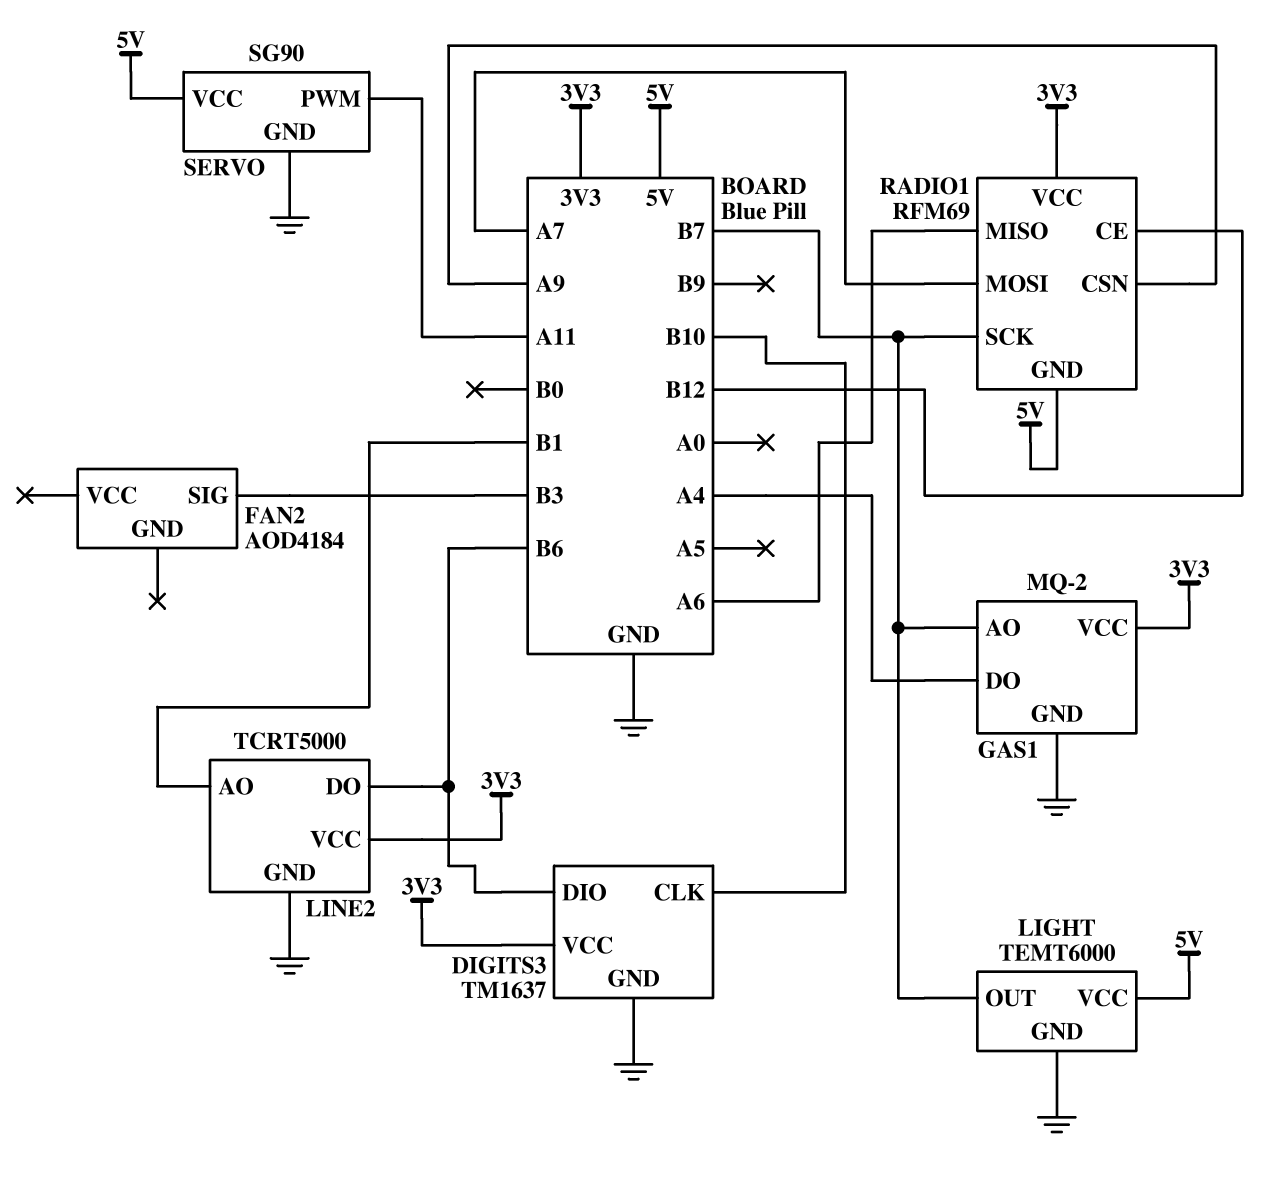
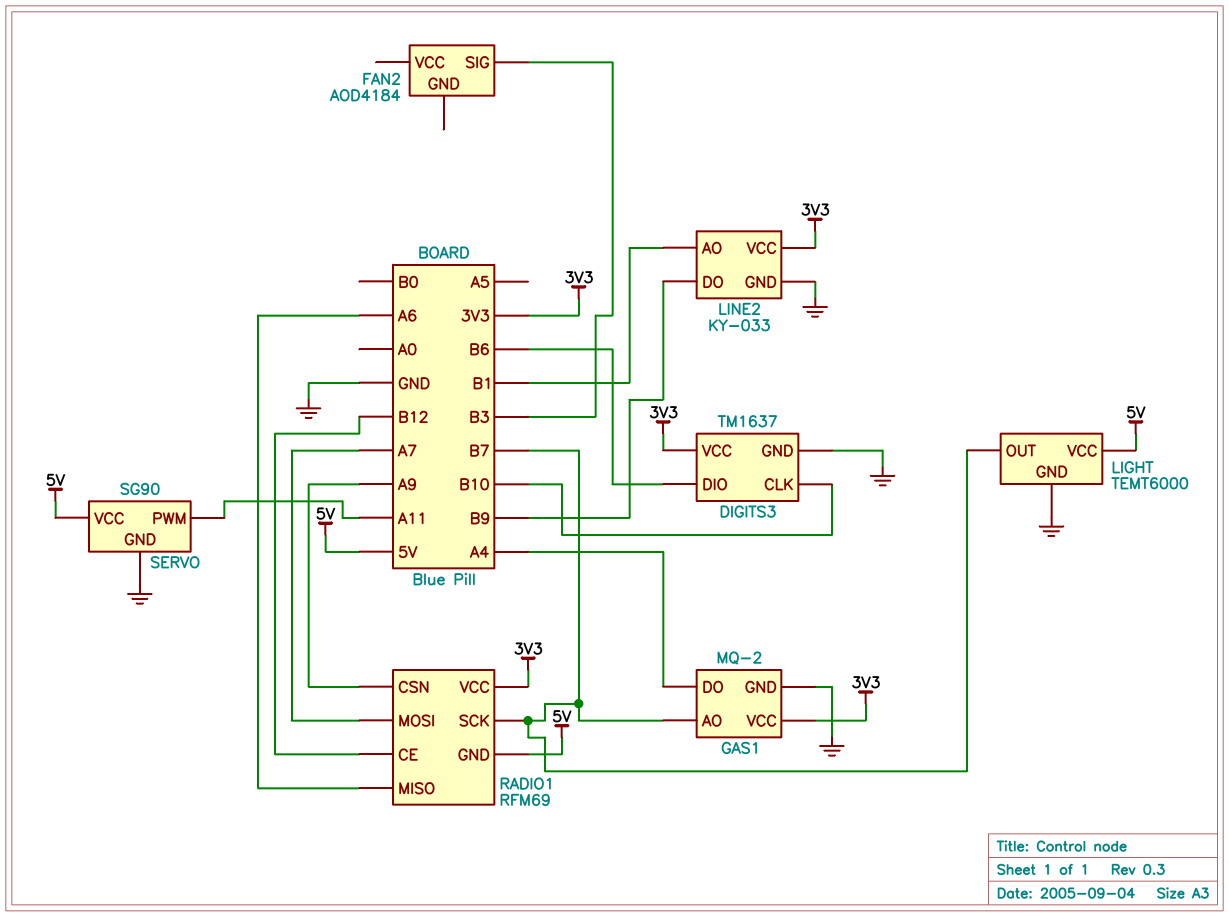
LINE2: TCRT5000 -> KY-033
LINE2 pin DO: B6 -> B9

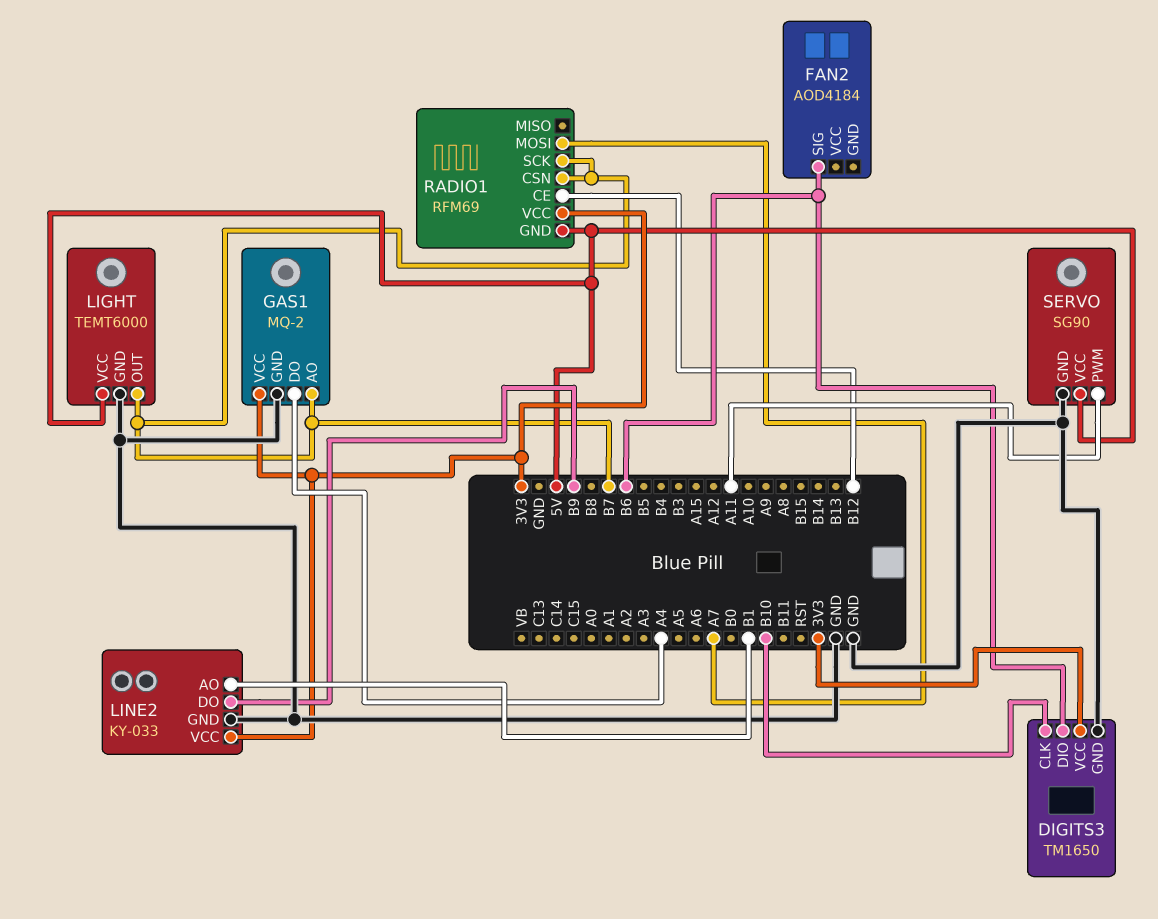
DIGITS3: TM1637 -> TM1650
FAN2 pin SIG: B3 -> B6
RADIO1 pin CSN: A9 -> B7
RADIO1 pin MISO: A6 -> none

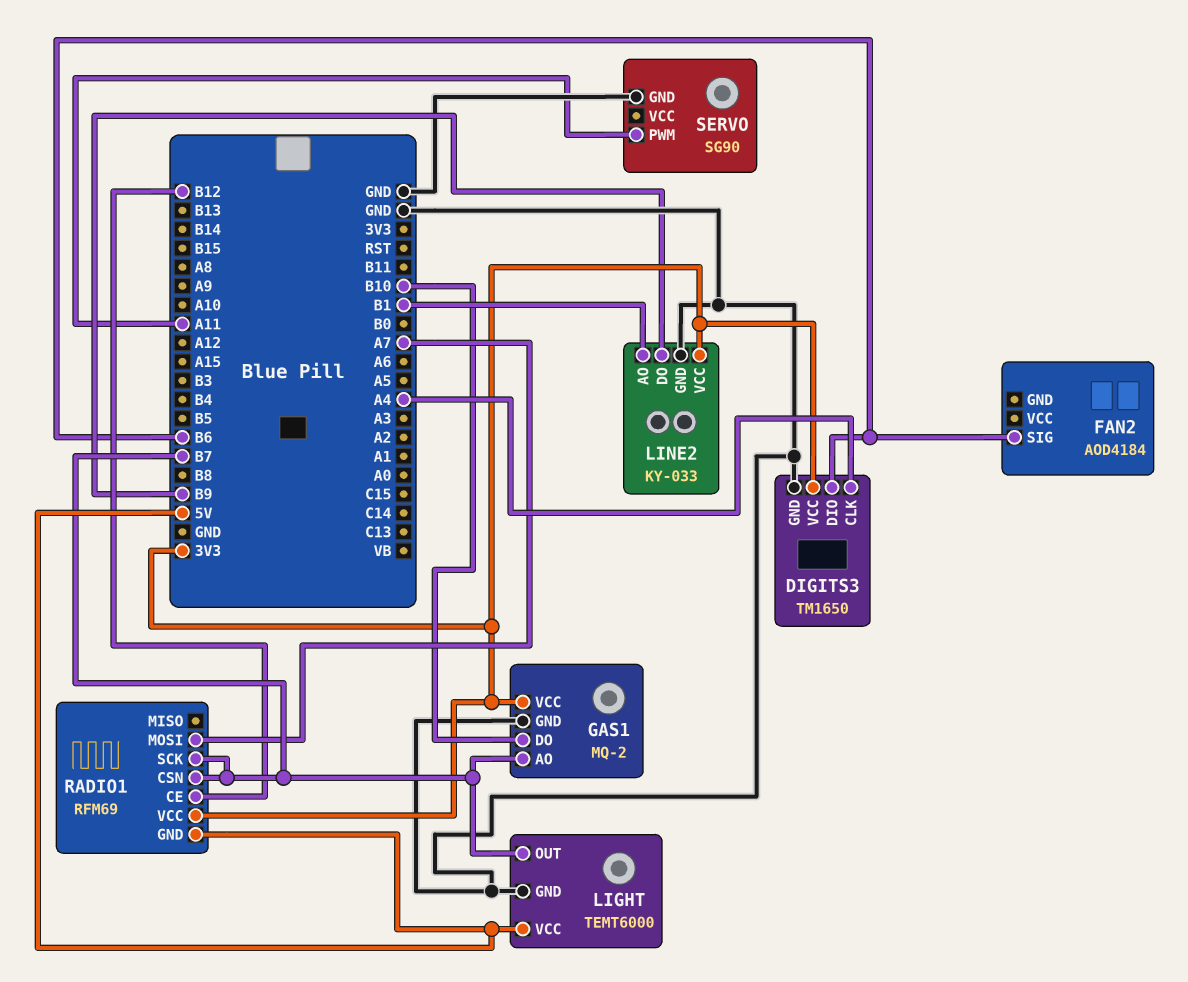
DIGITS3 pin CLK: B10 -> A4
GAS1 pin DO: A4 -> B10
SERVO pin VCC: 5V -> none

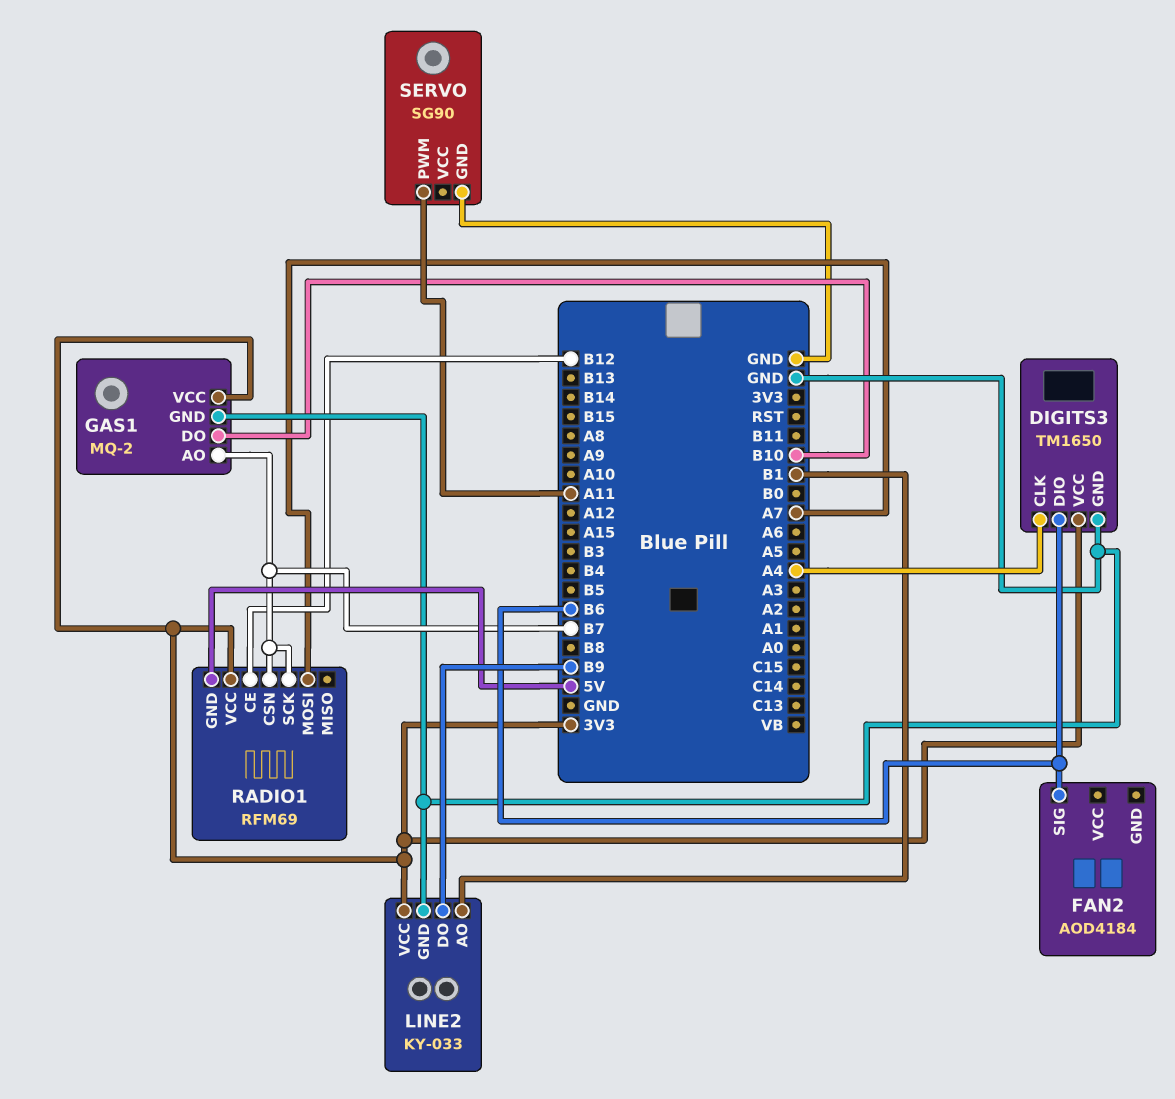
LIGHT: TEMT6000 -> none
LIGHT pin GND: GND -> none
LIGHT pin OUT: B7 -> none
LIGHT pin VCC: 5V -> none

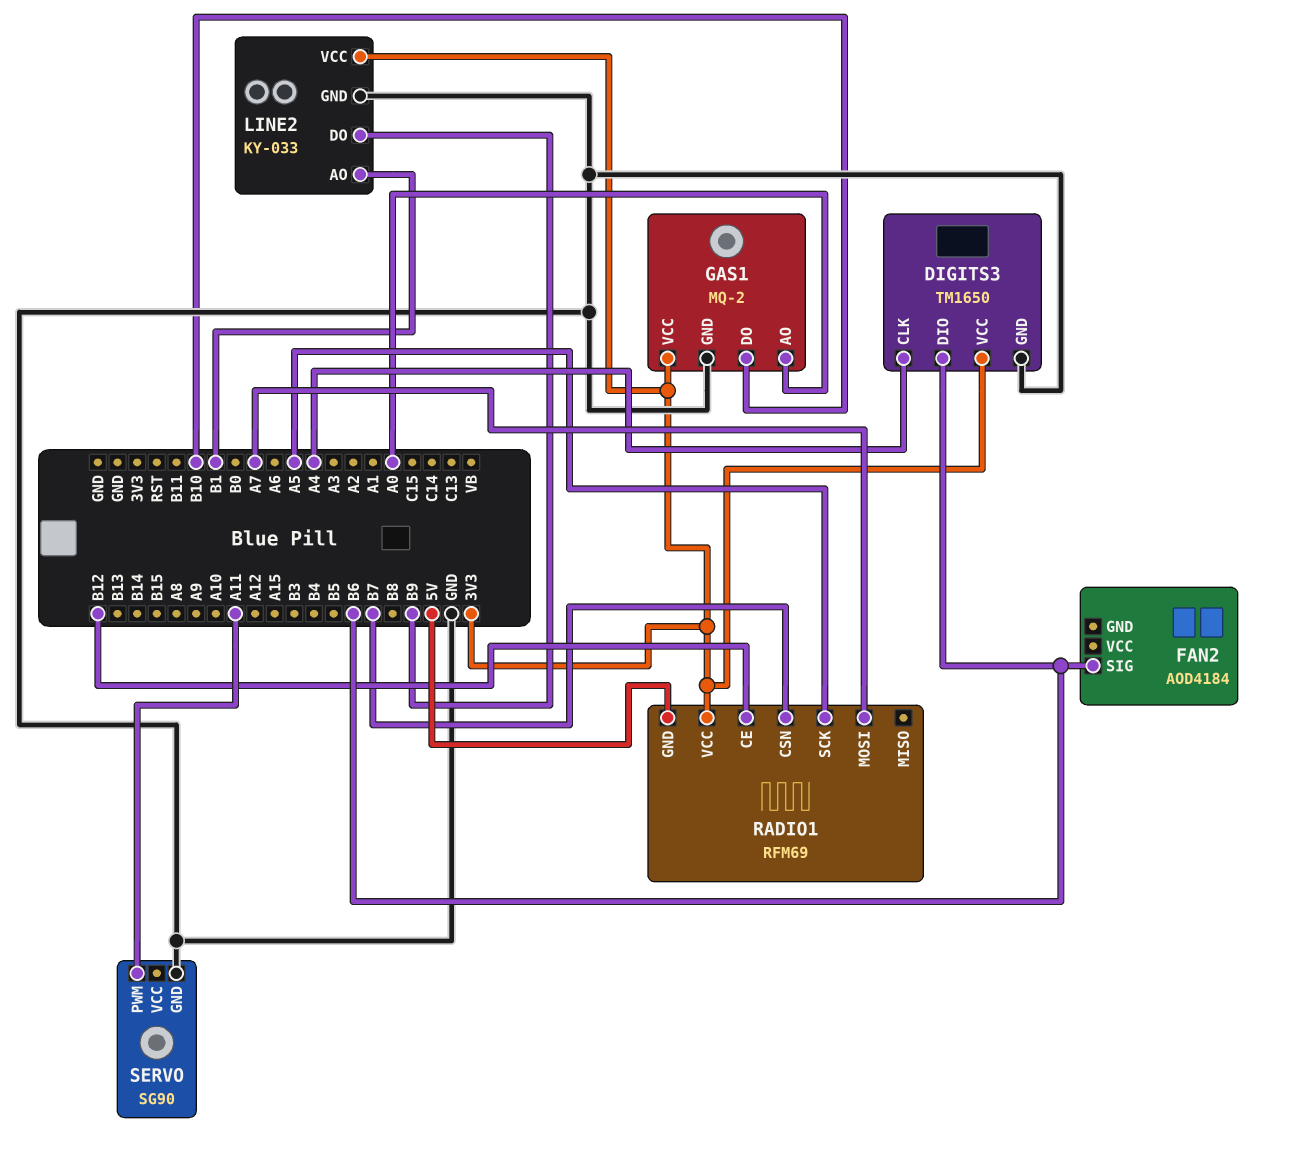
GAS1 pin AO: B7 -> A0
RADIO1 pin SCK: B7 -> A5

